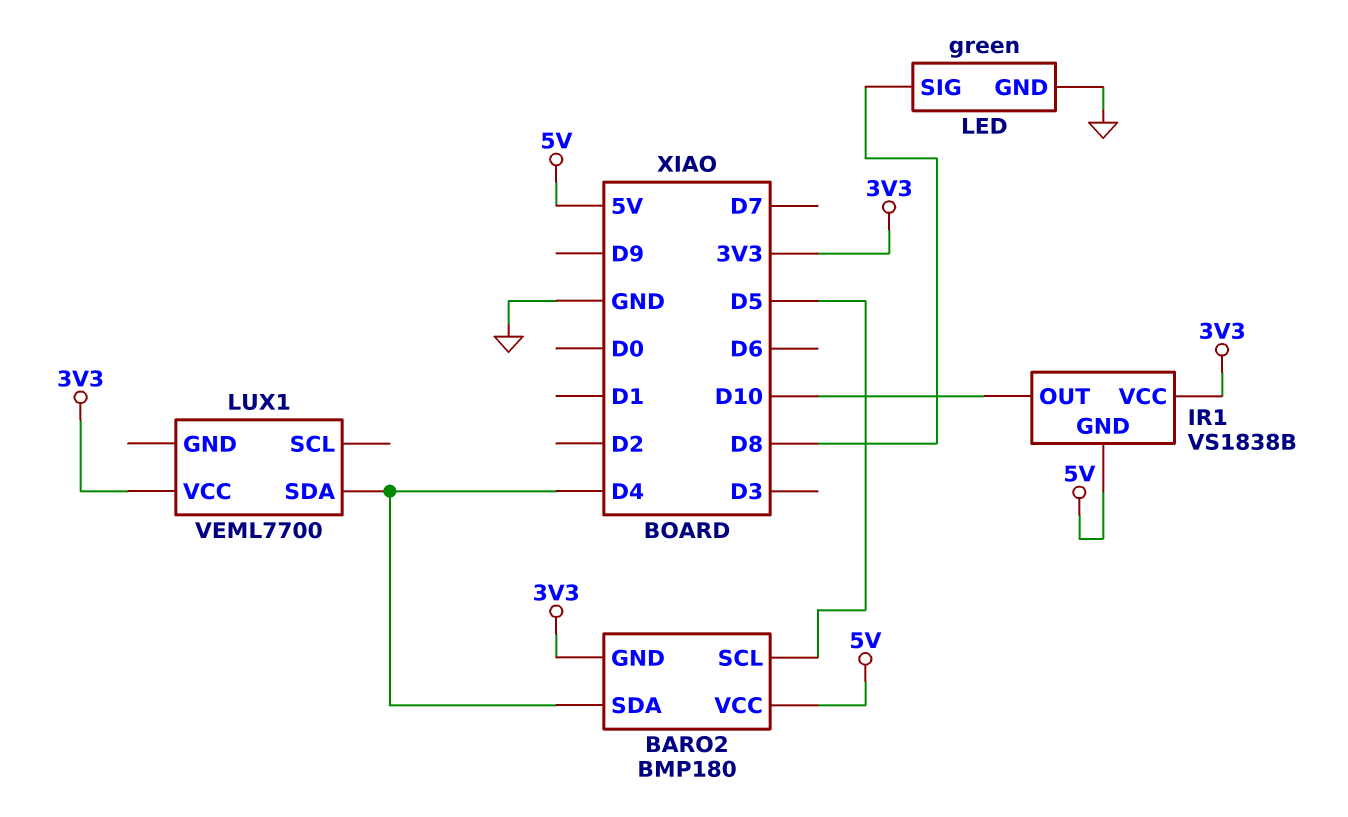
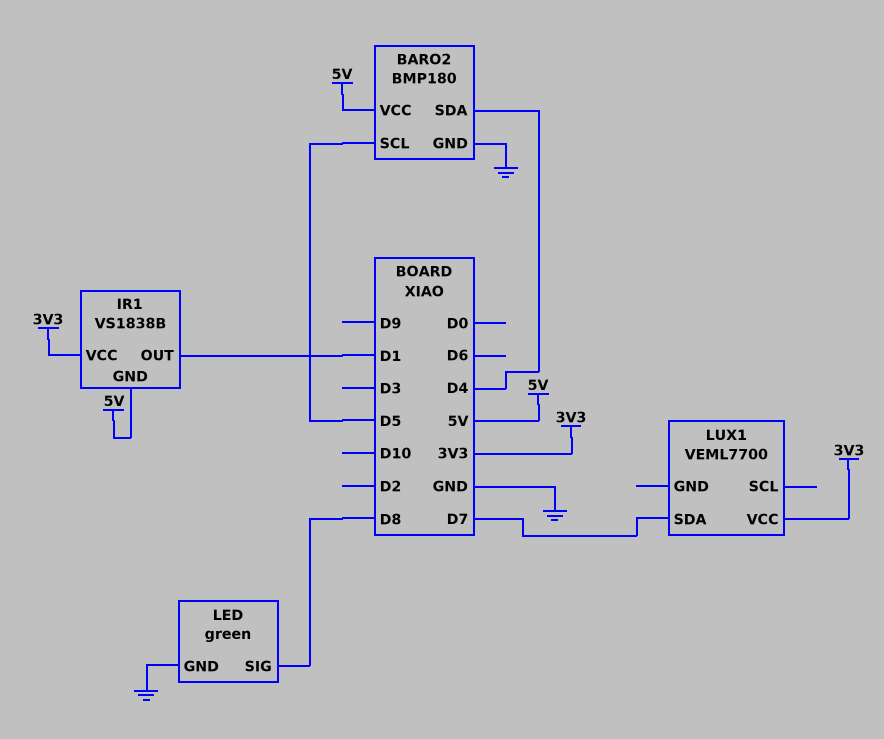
BARO2 pin GND: 3V3 -> GND
IR1 pin OUT: D10 -> D1
LUX1 pin SDA: D4 -> D7

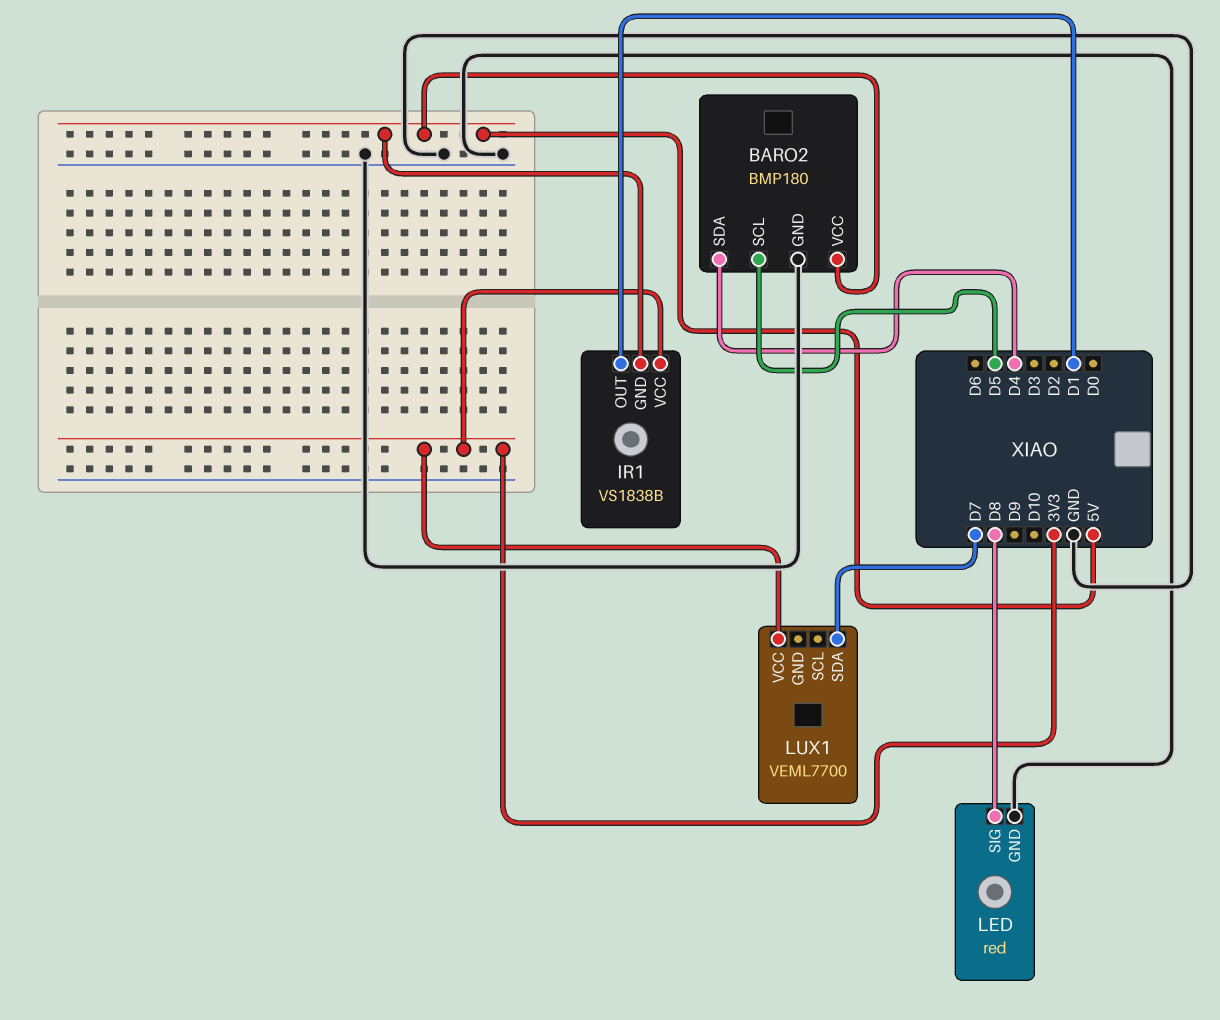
LED: green -> red

